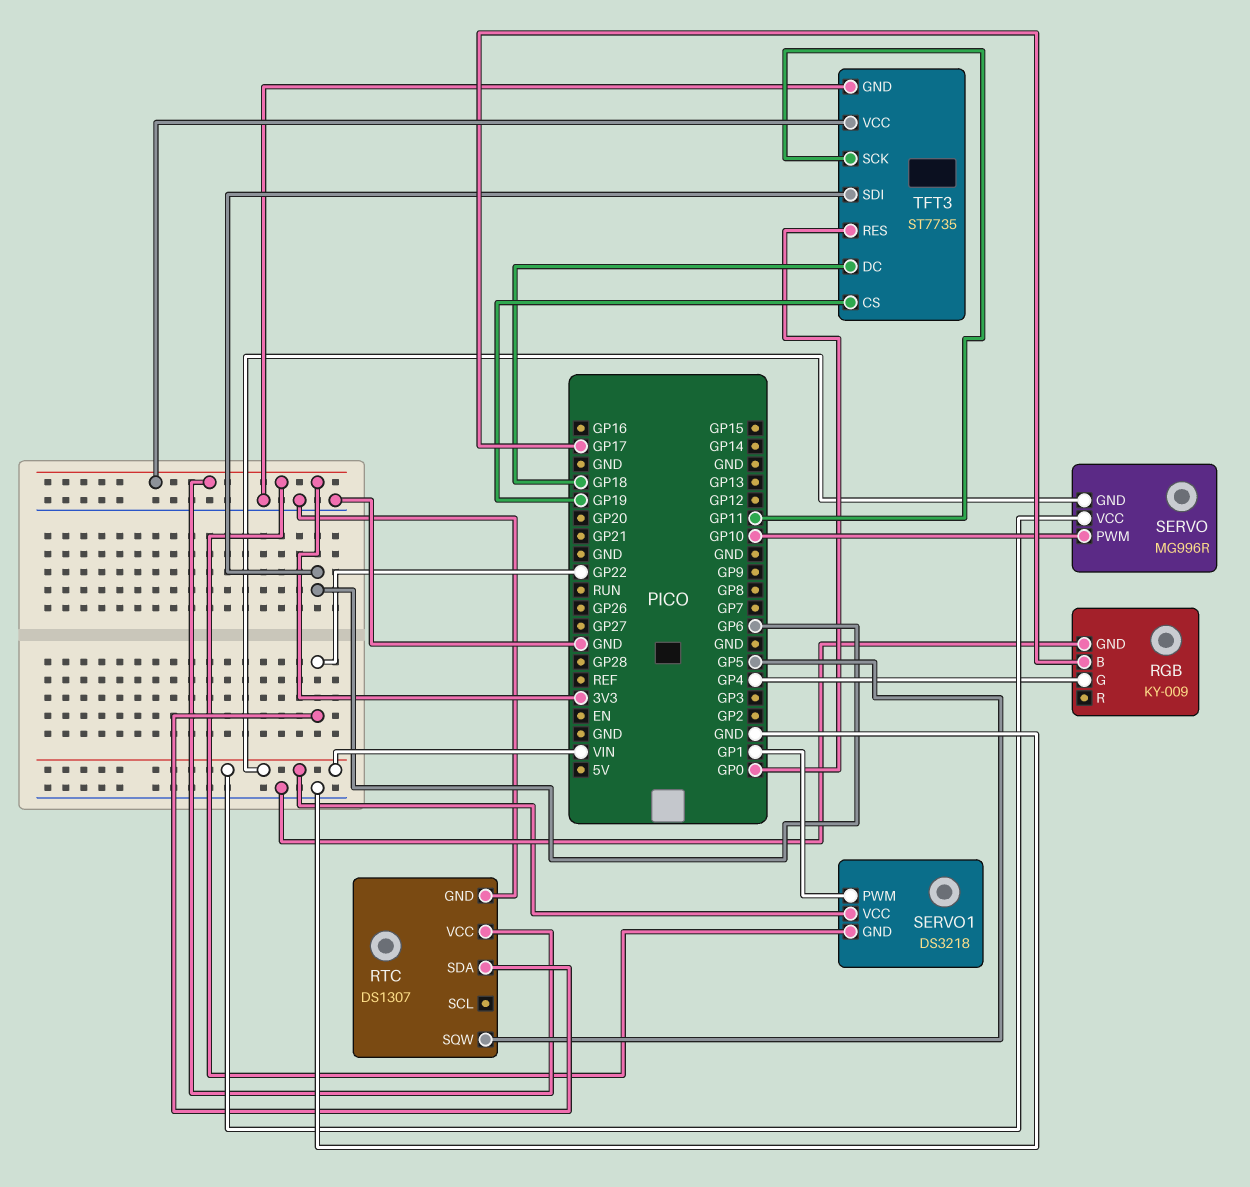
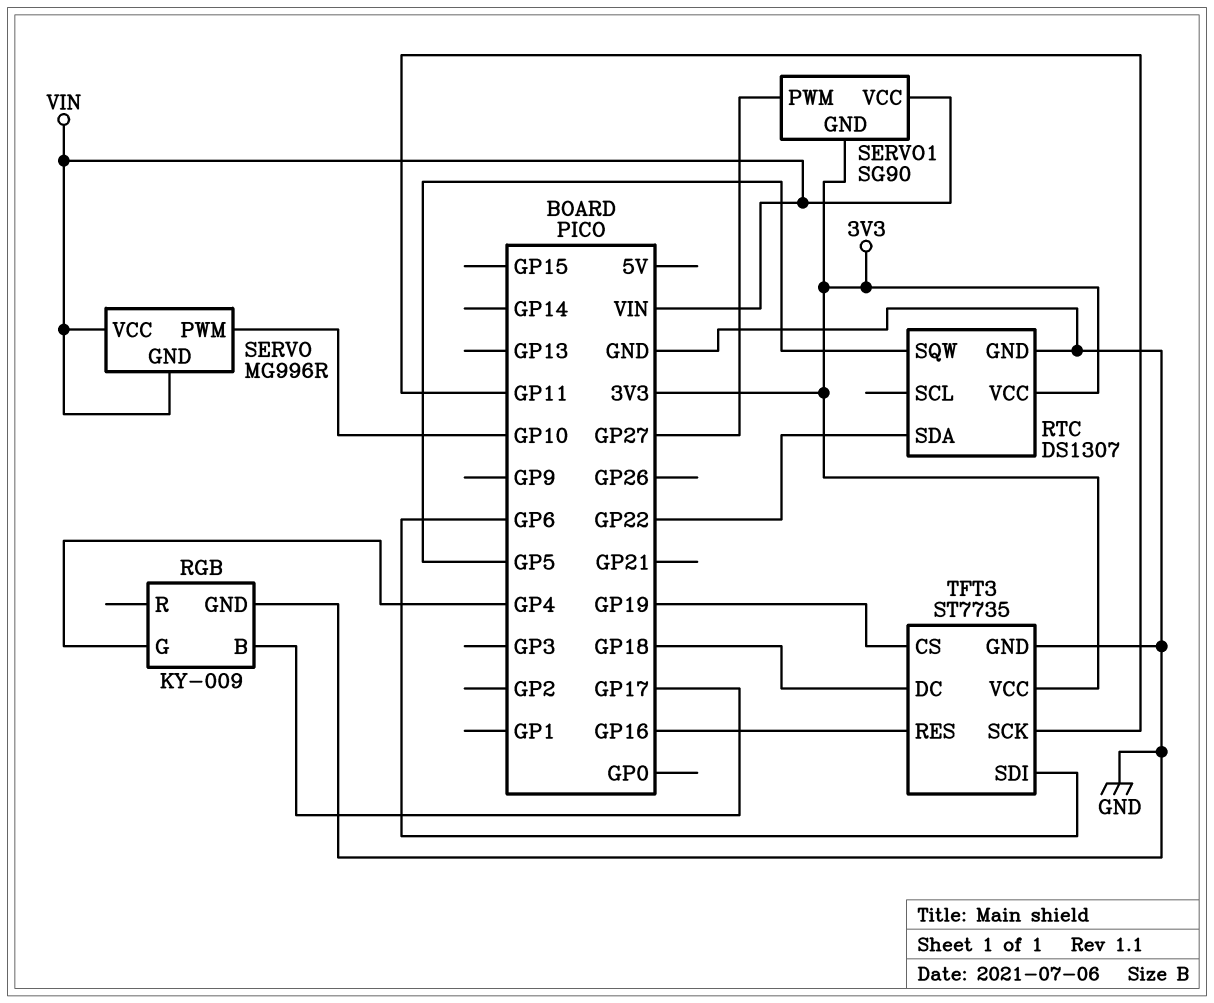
SERVO1: DS3218 -> SG90
SERVO1 pin PWM: GP1 -> GP27
TFT3 pin RES: GP0 -> GP16

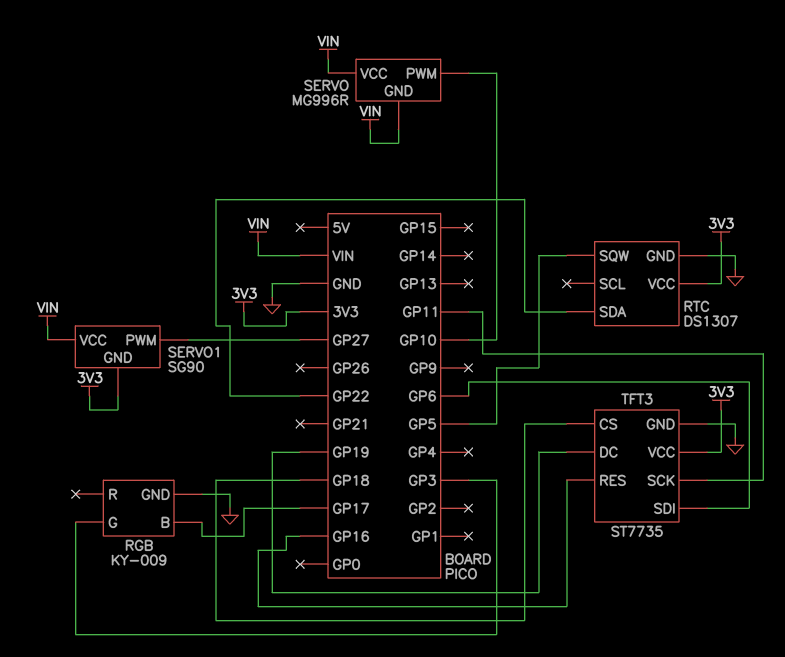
RGB pin G: GP4 -> GP3
TFT3 pin CS: GP19 -> GP18
TFT3 pin DC: GP18 -> GP19

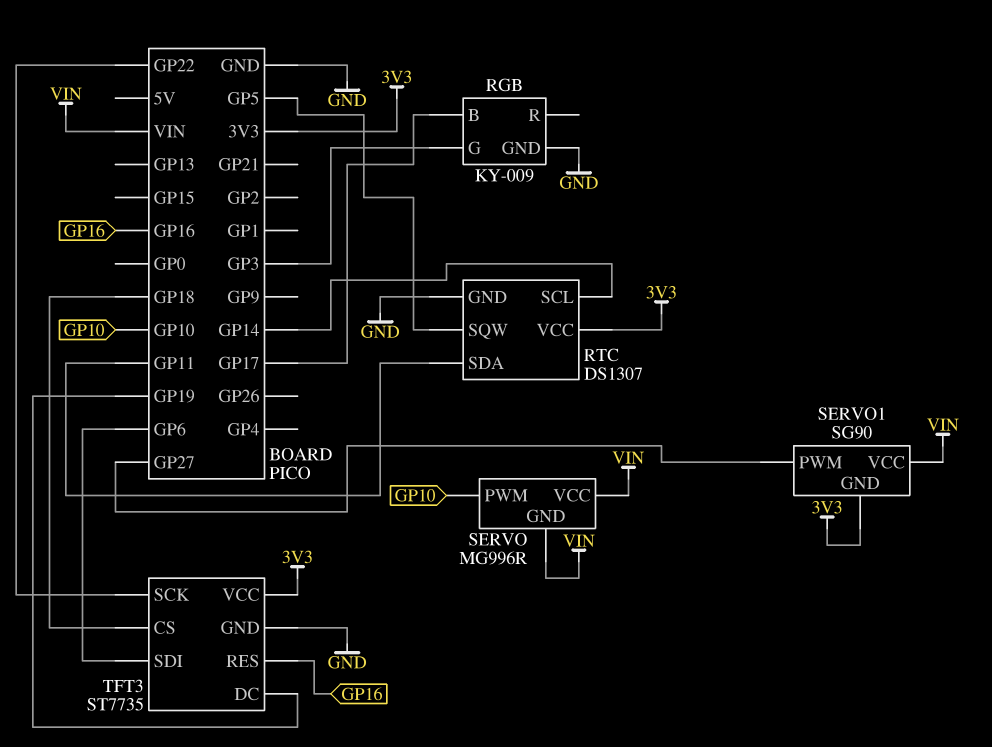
RTC pin SCL: none -> GP14
RTC pin SDA: GP22 -> GP11
TFT3 pin SCK: GP11 -> GP22

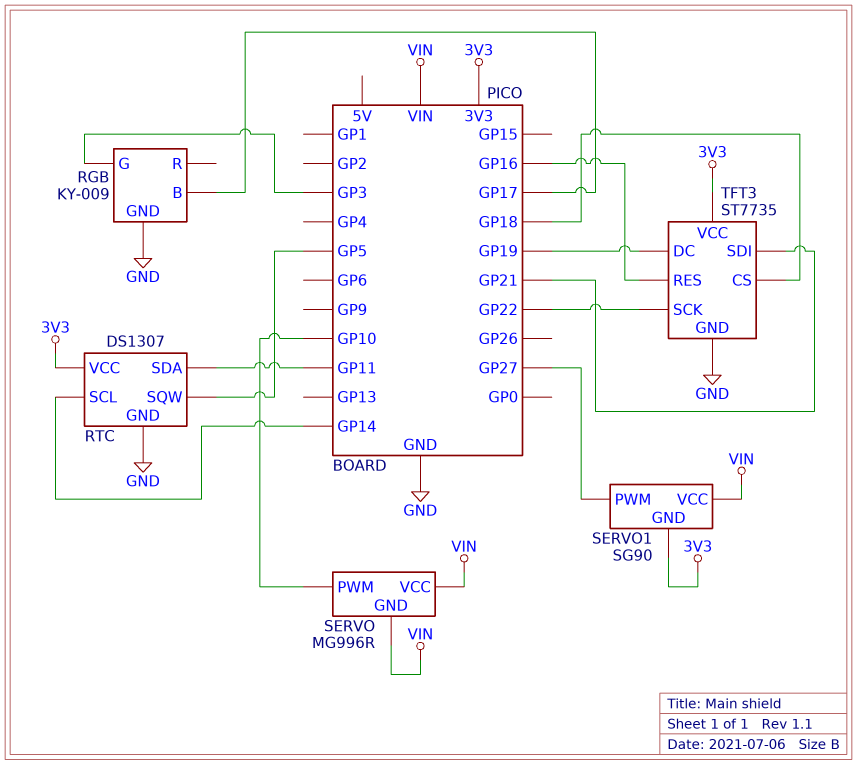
TFT3 pin SDI: GP6 -> GP21

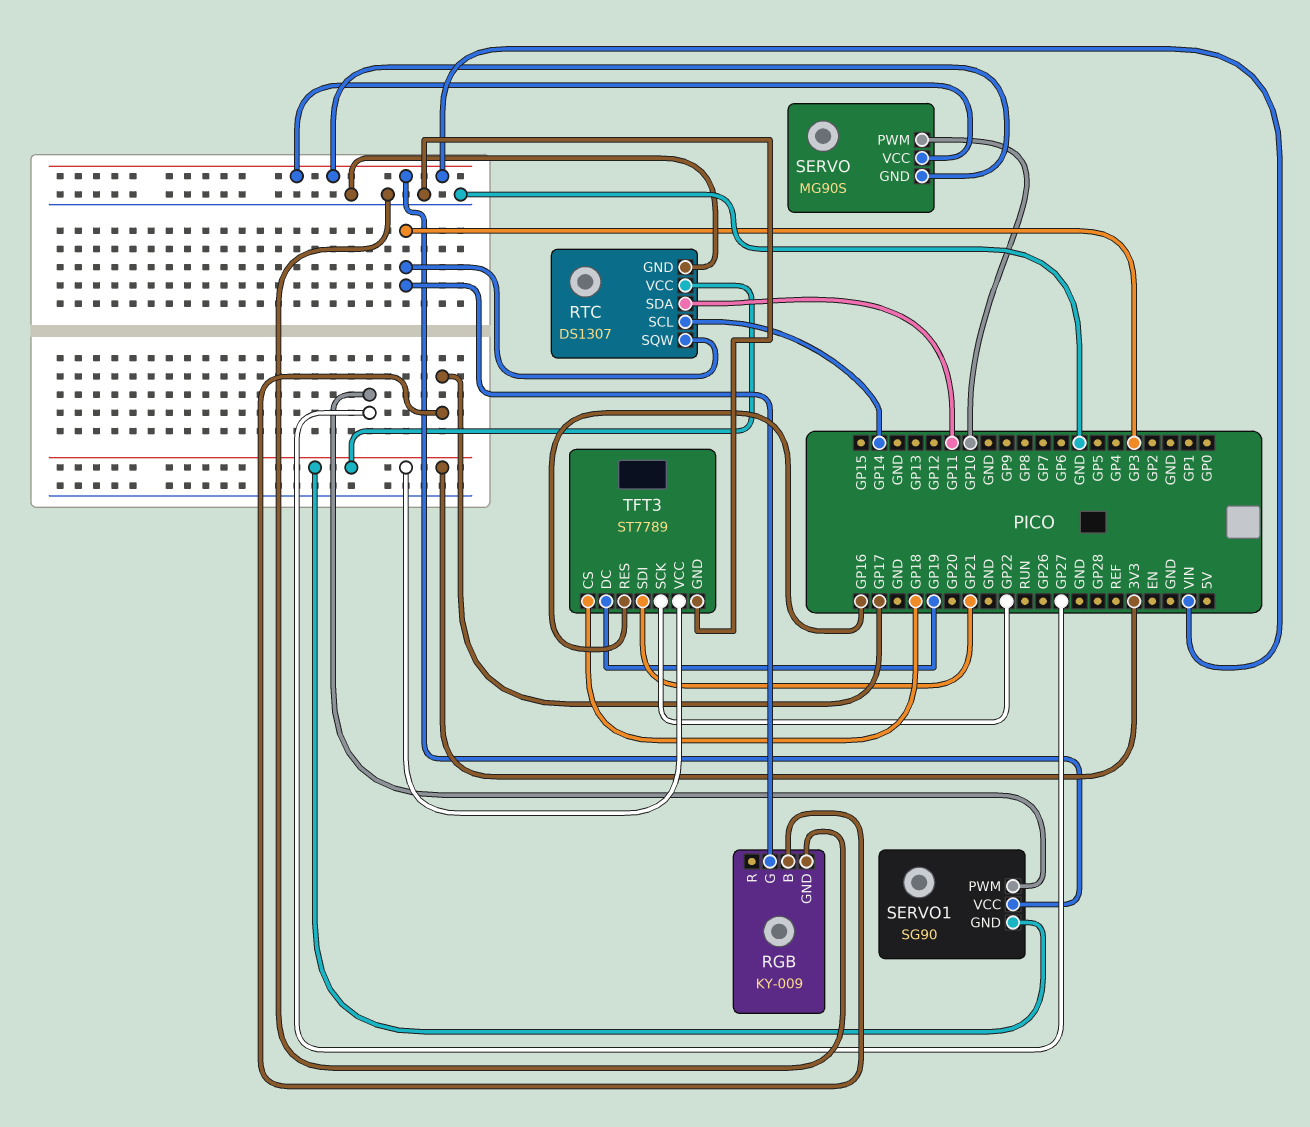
RTC pin SQW: GP5 -> GP3
SERVO: MG996R -> MG90S
TFT3: ST7735 -> ST7789

